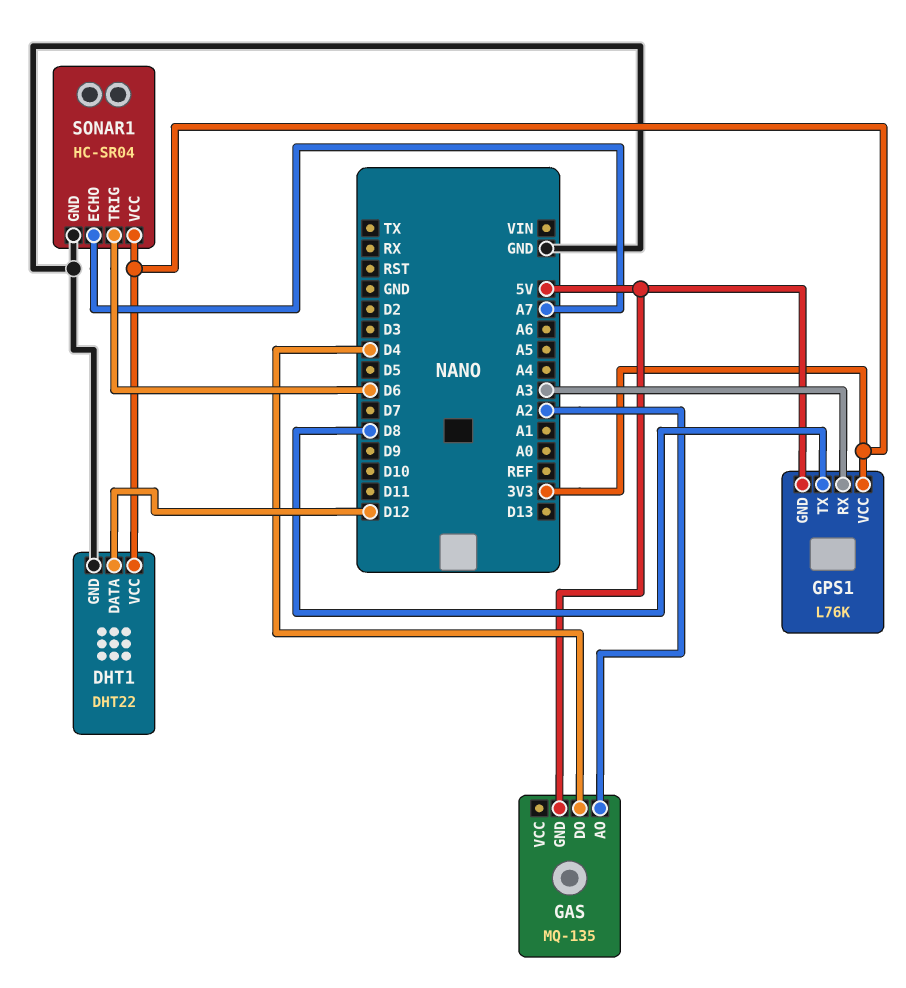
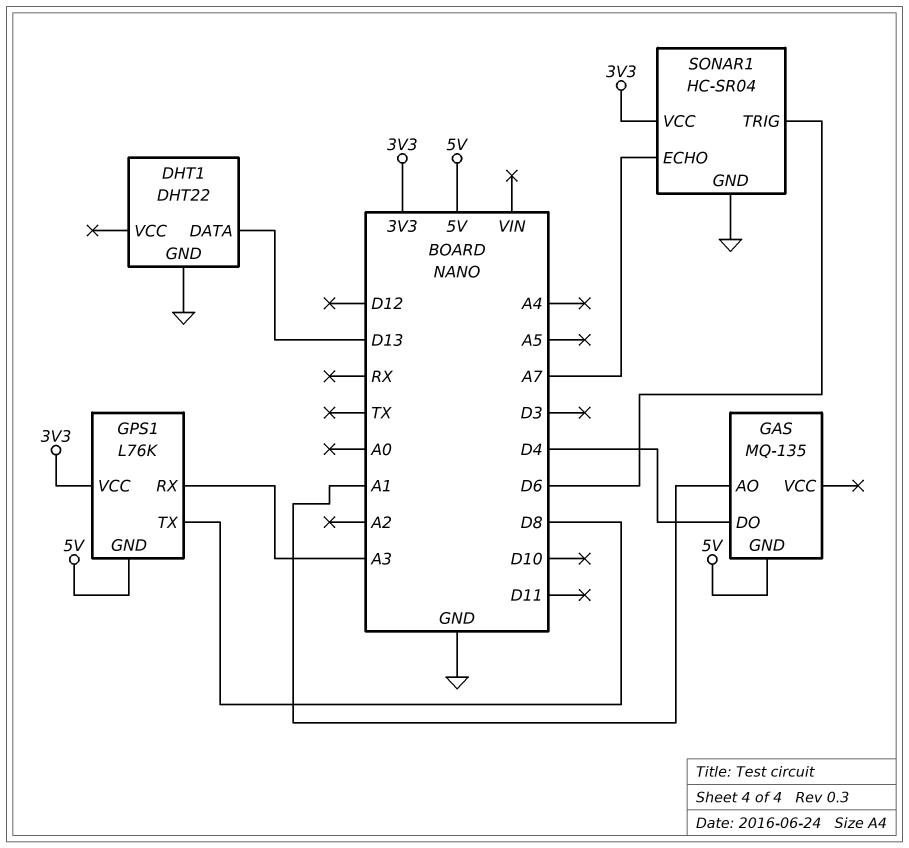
DHT1 pin DATA: D12 -> D13
DHT1 pin VCC: 3V3 -> none
GAS pin AO: A2 -> A1

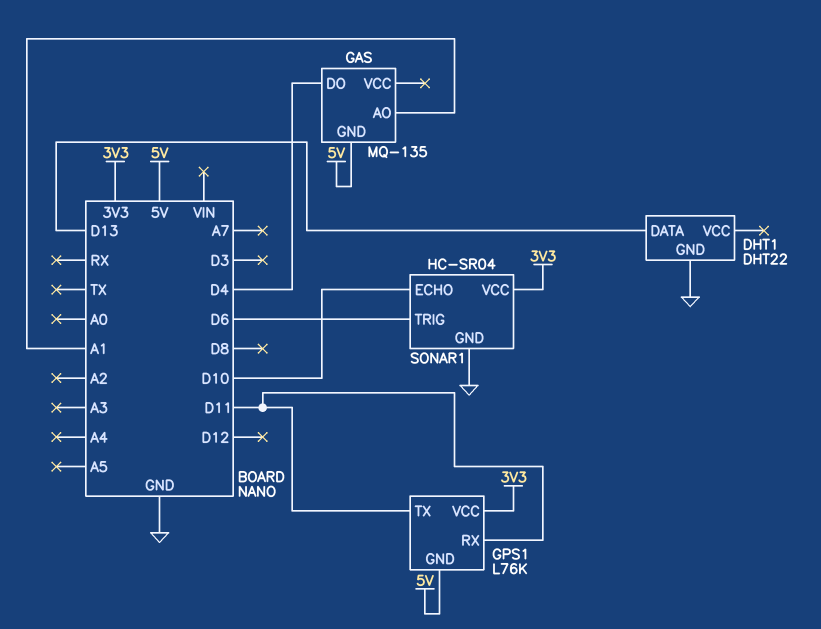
GPS1 pin RX: A3 -> D11
GPS1 pin TX: D8 -> D11
SONAR1 pin ECHO: A7 -> D10

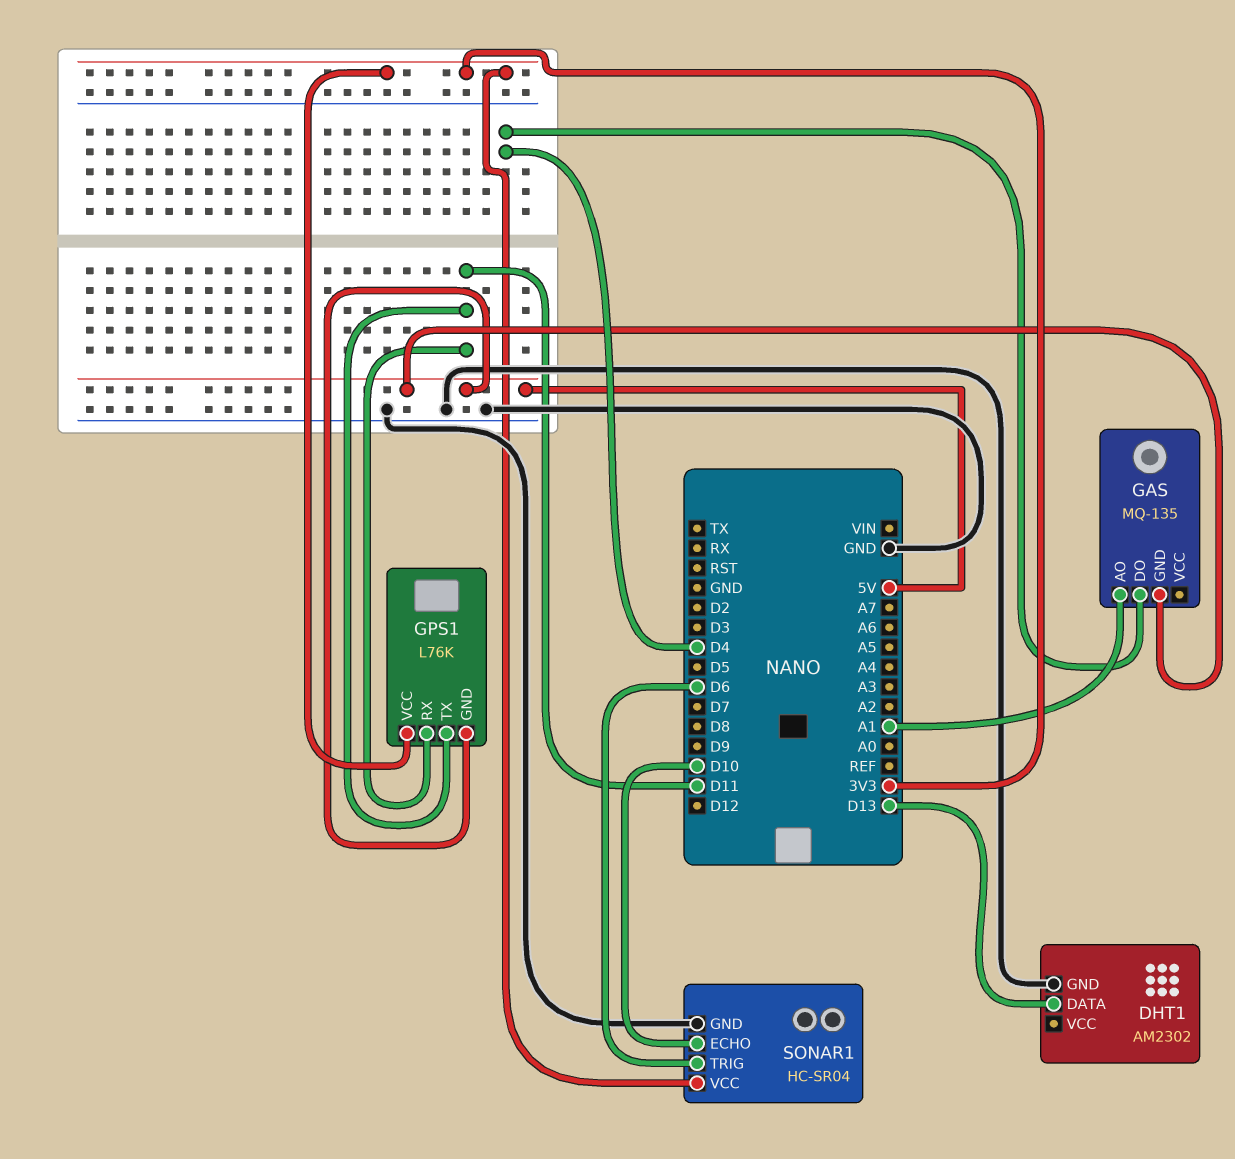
DHT1: DHT22 -> AM2302

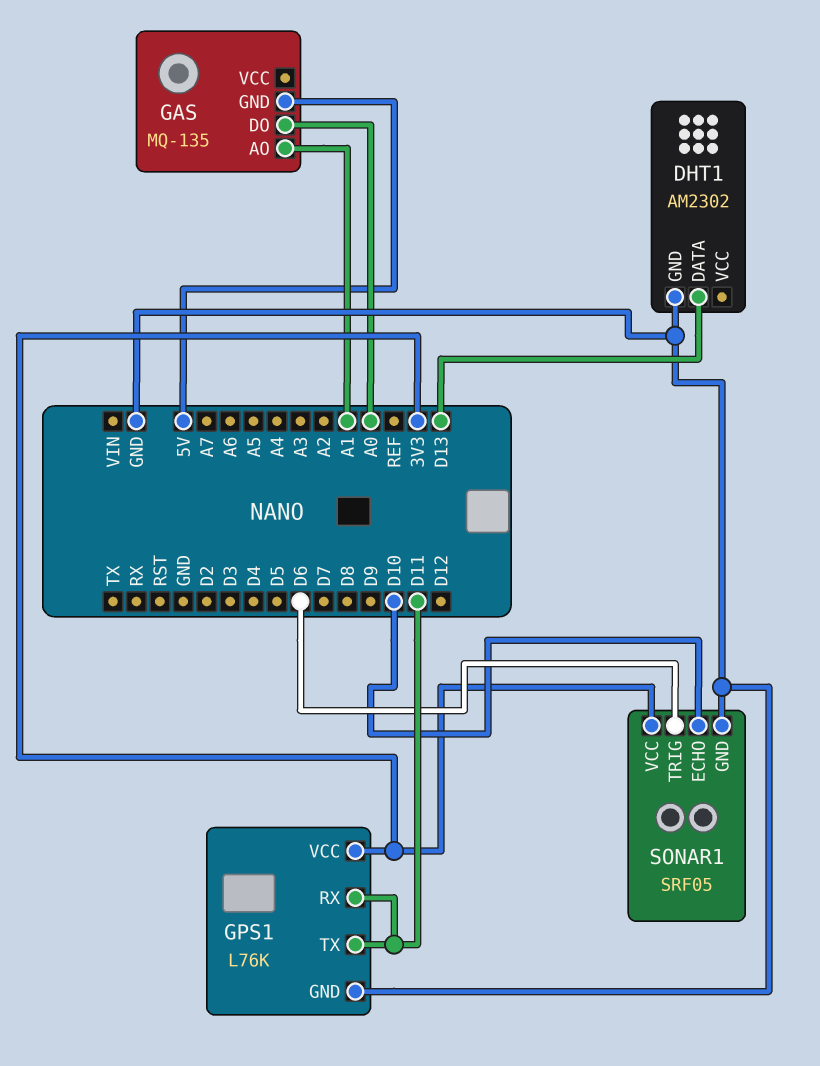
GAS pin DO: D4 -> A0
GPS1 pin GND: 5V -> GND
SONAR1: HC-SR04 -> SRF05

